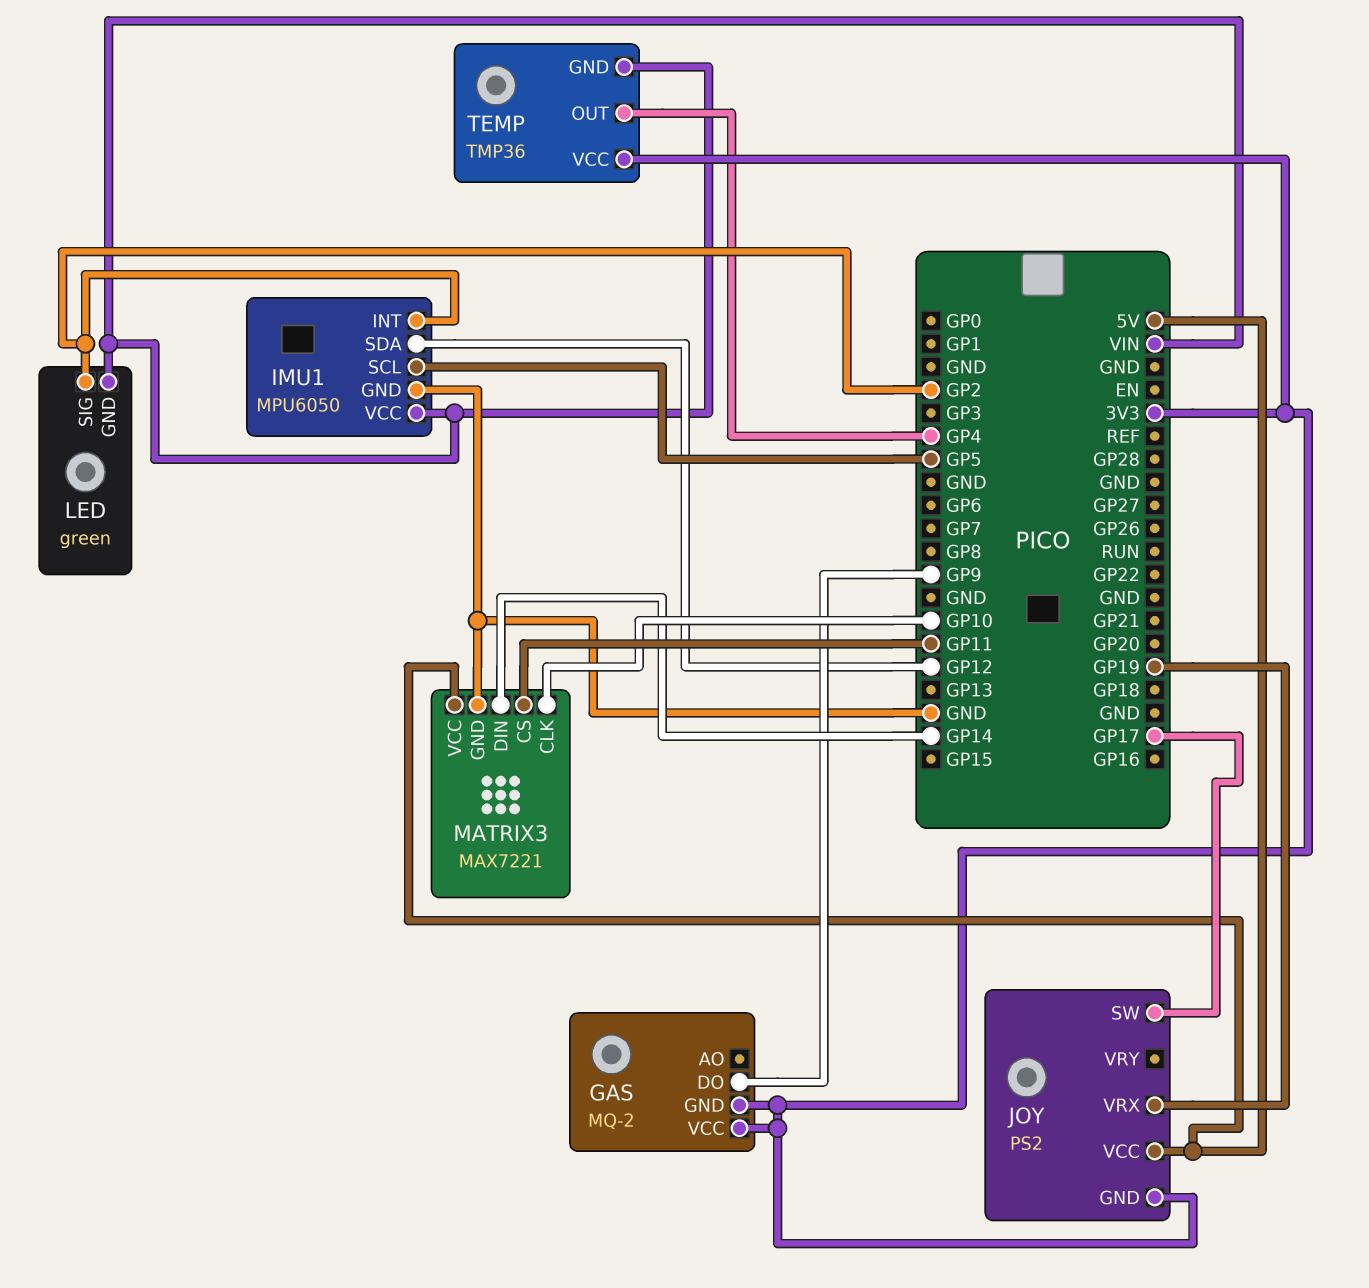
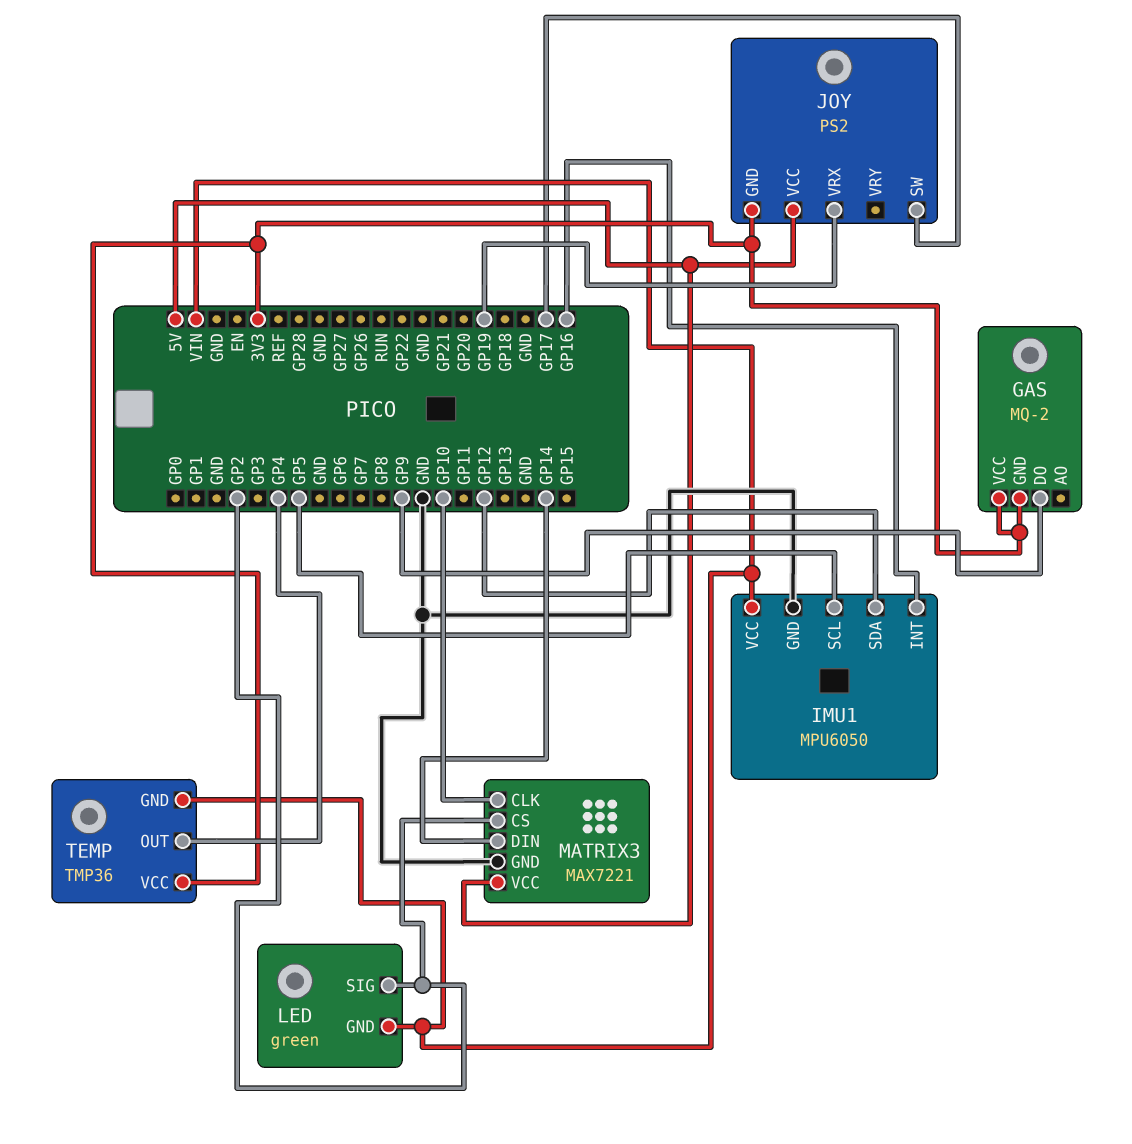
IMU1 pin INT: GP2 -> GP16
MATRIX3 pin CS: GP11 -> GP2

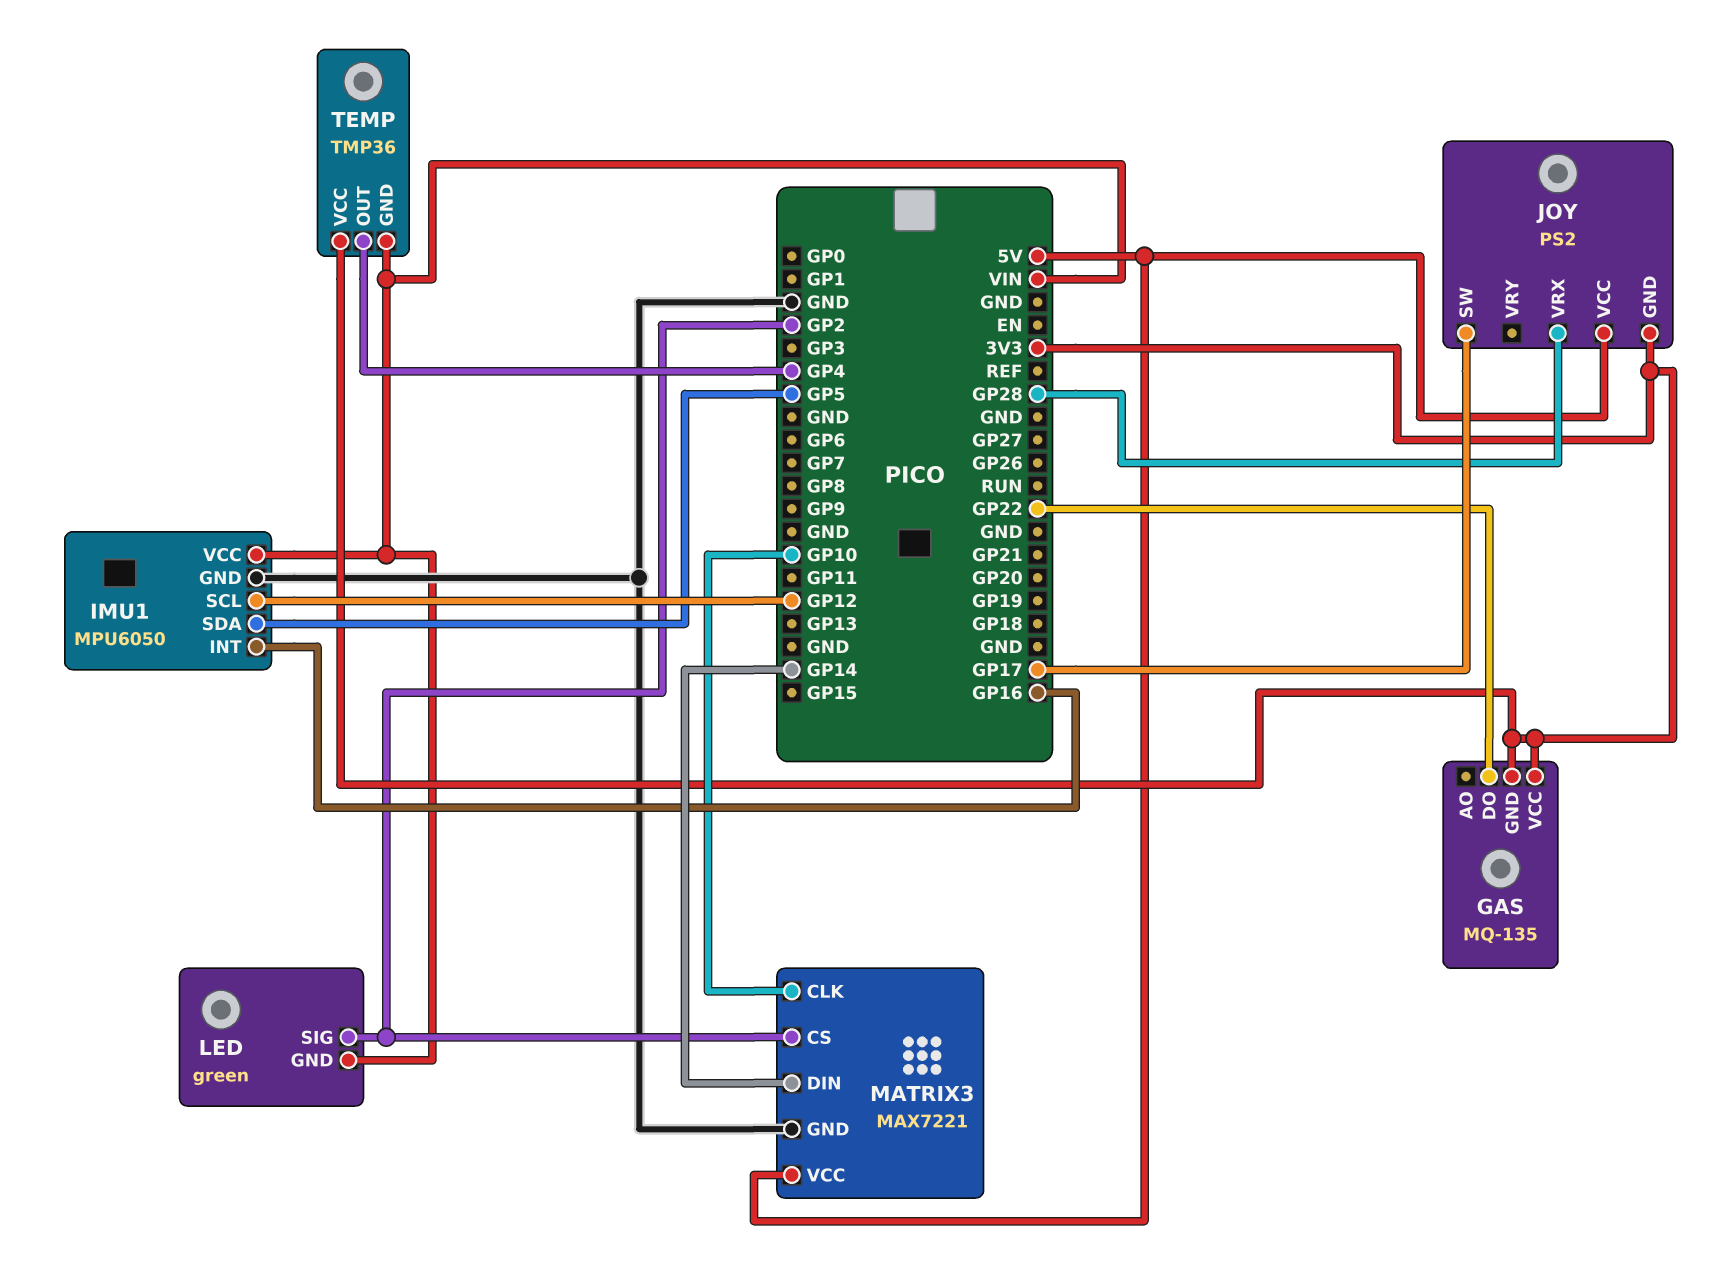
GAS: MQ-2 -> MQ-135
GAS pin DO: GP9 -> GP22
IMU1 pin SCL: GP5 -> GP12
IMU1 pin SDA: GP12 -> GP5
JOY pin VRX: GP19 -> GP28

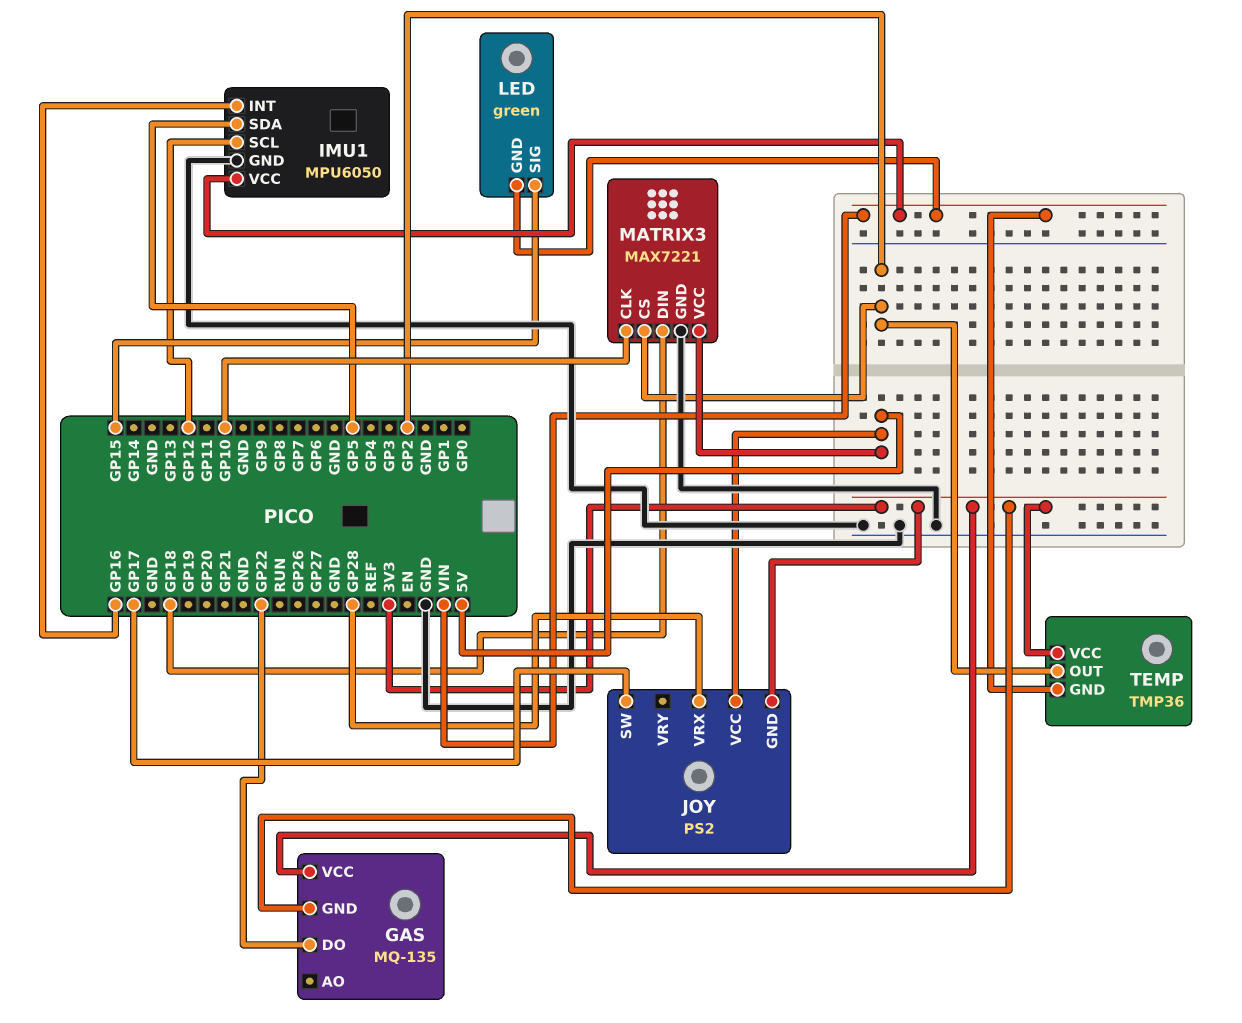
LED pin SIG: GP2 -> GP15
MATRIX3 pin DIN: GP14 -> GP18
TEMP pin OUT: GP4 -> GP2

